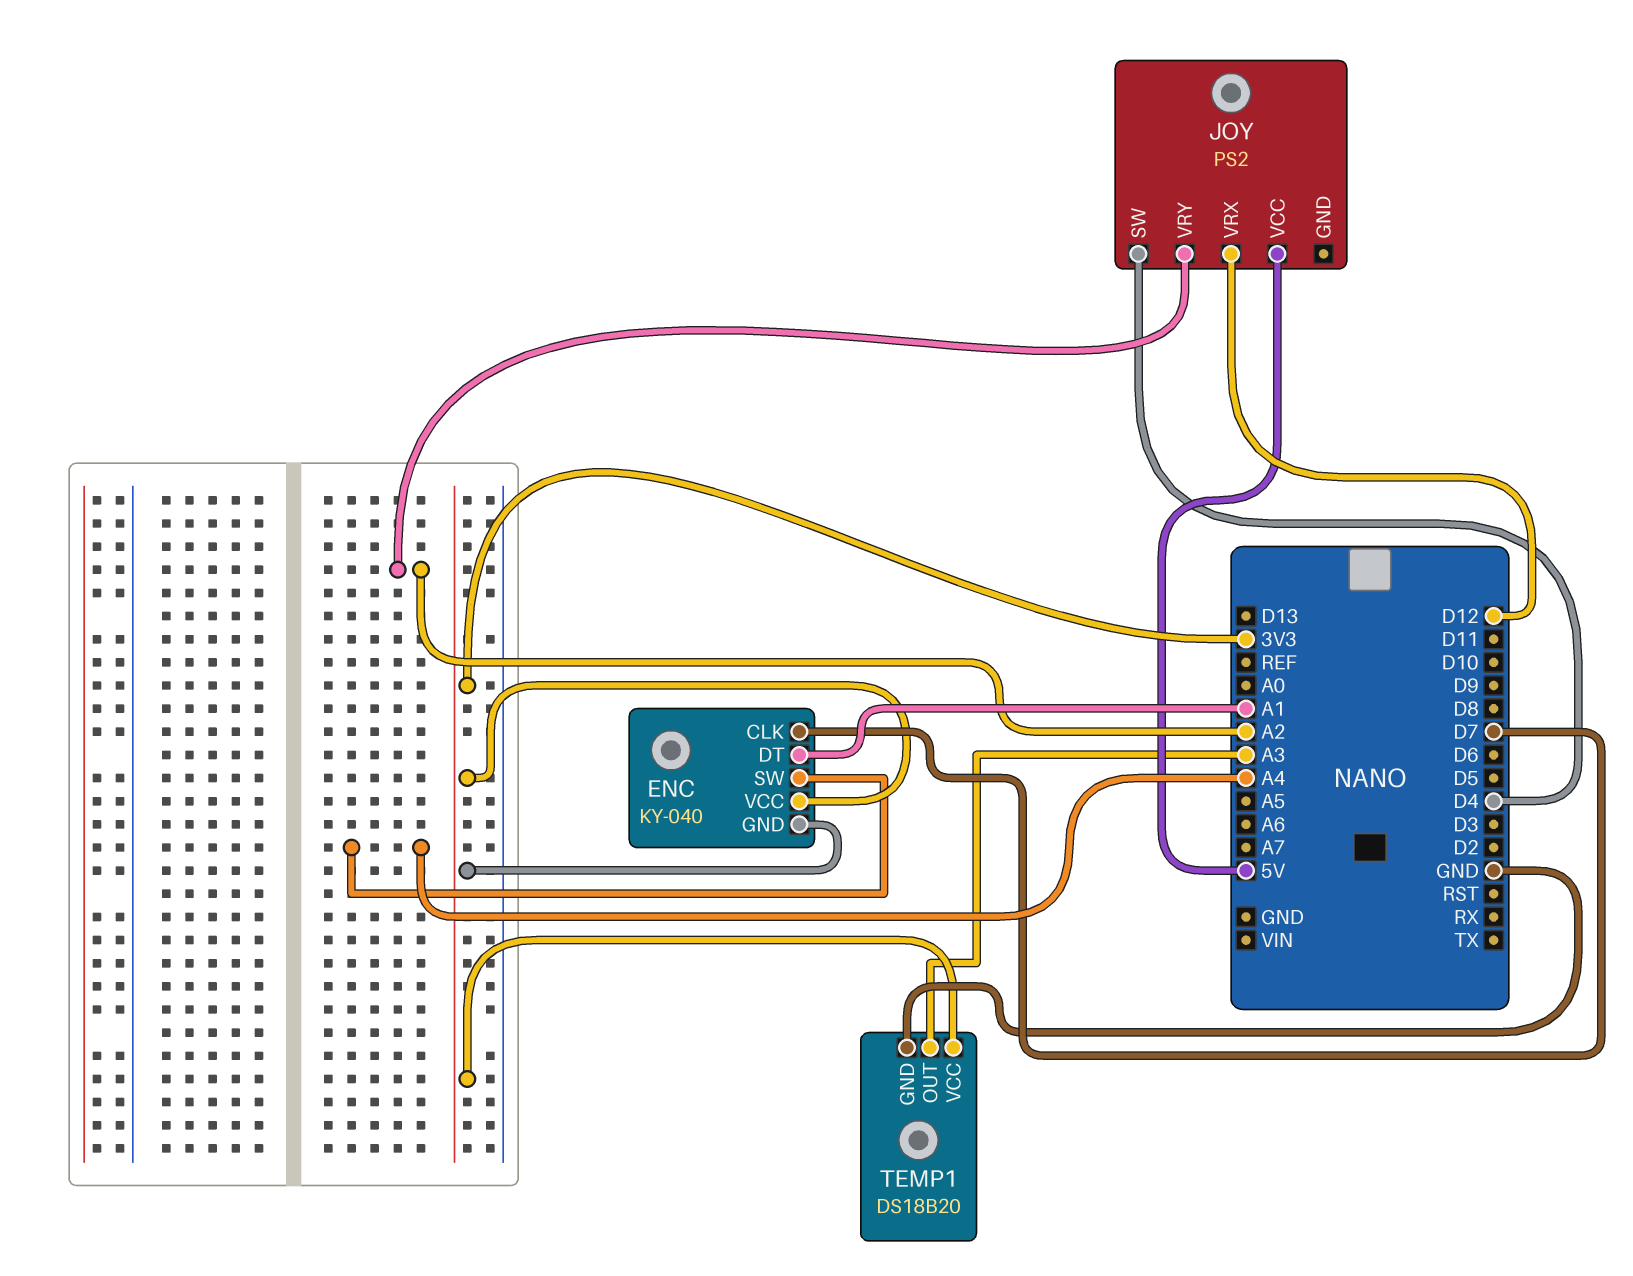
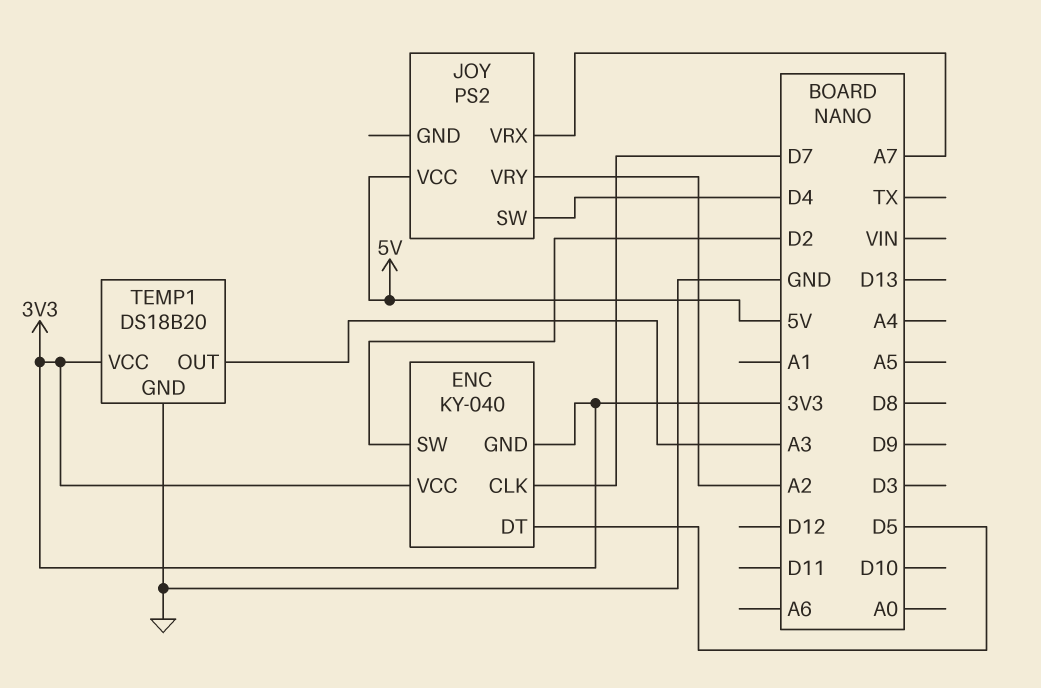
ENC pin DT: A1 -> D5
ENC pin SW: A4 -> D2
JOY pin VRX: D12 -> A7

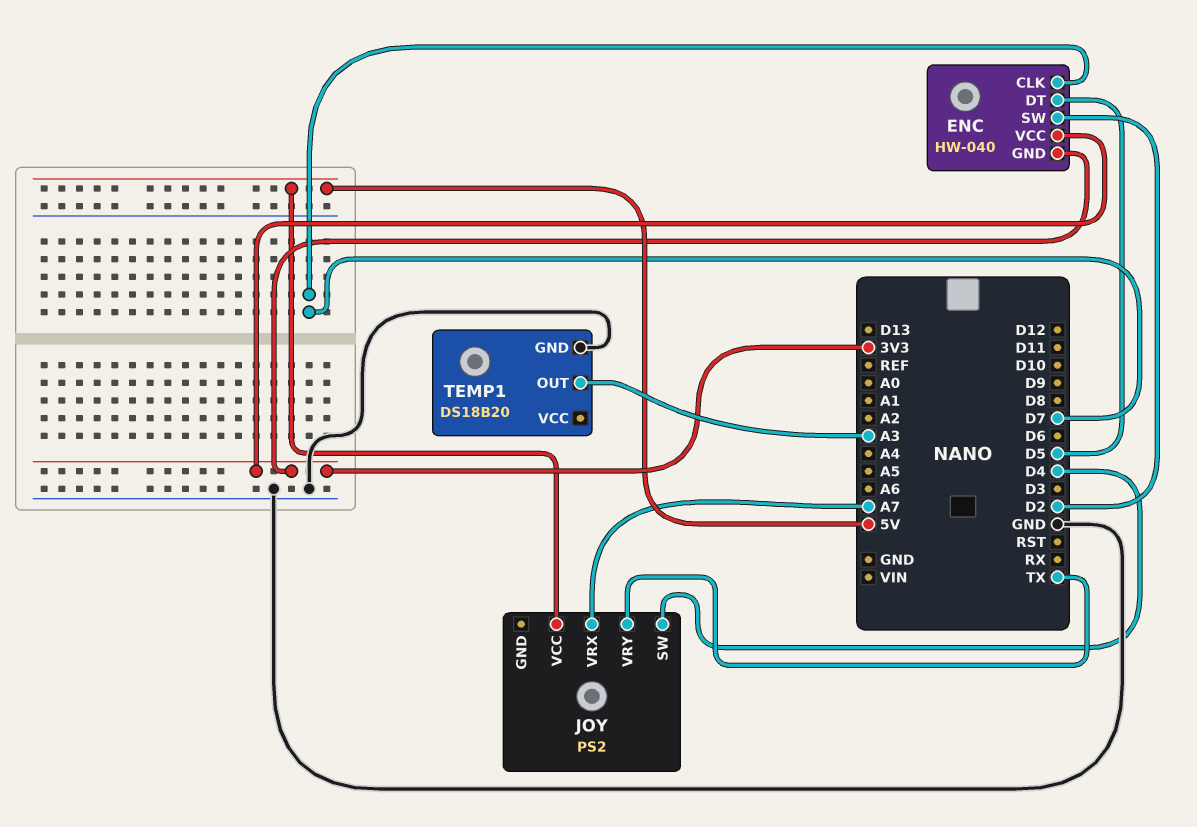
ENC: KY-040 -> HW-040
JOY pin VRY: A2 -> TX
TEMP1 pin VCC: 3V3 -> none

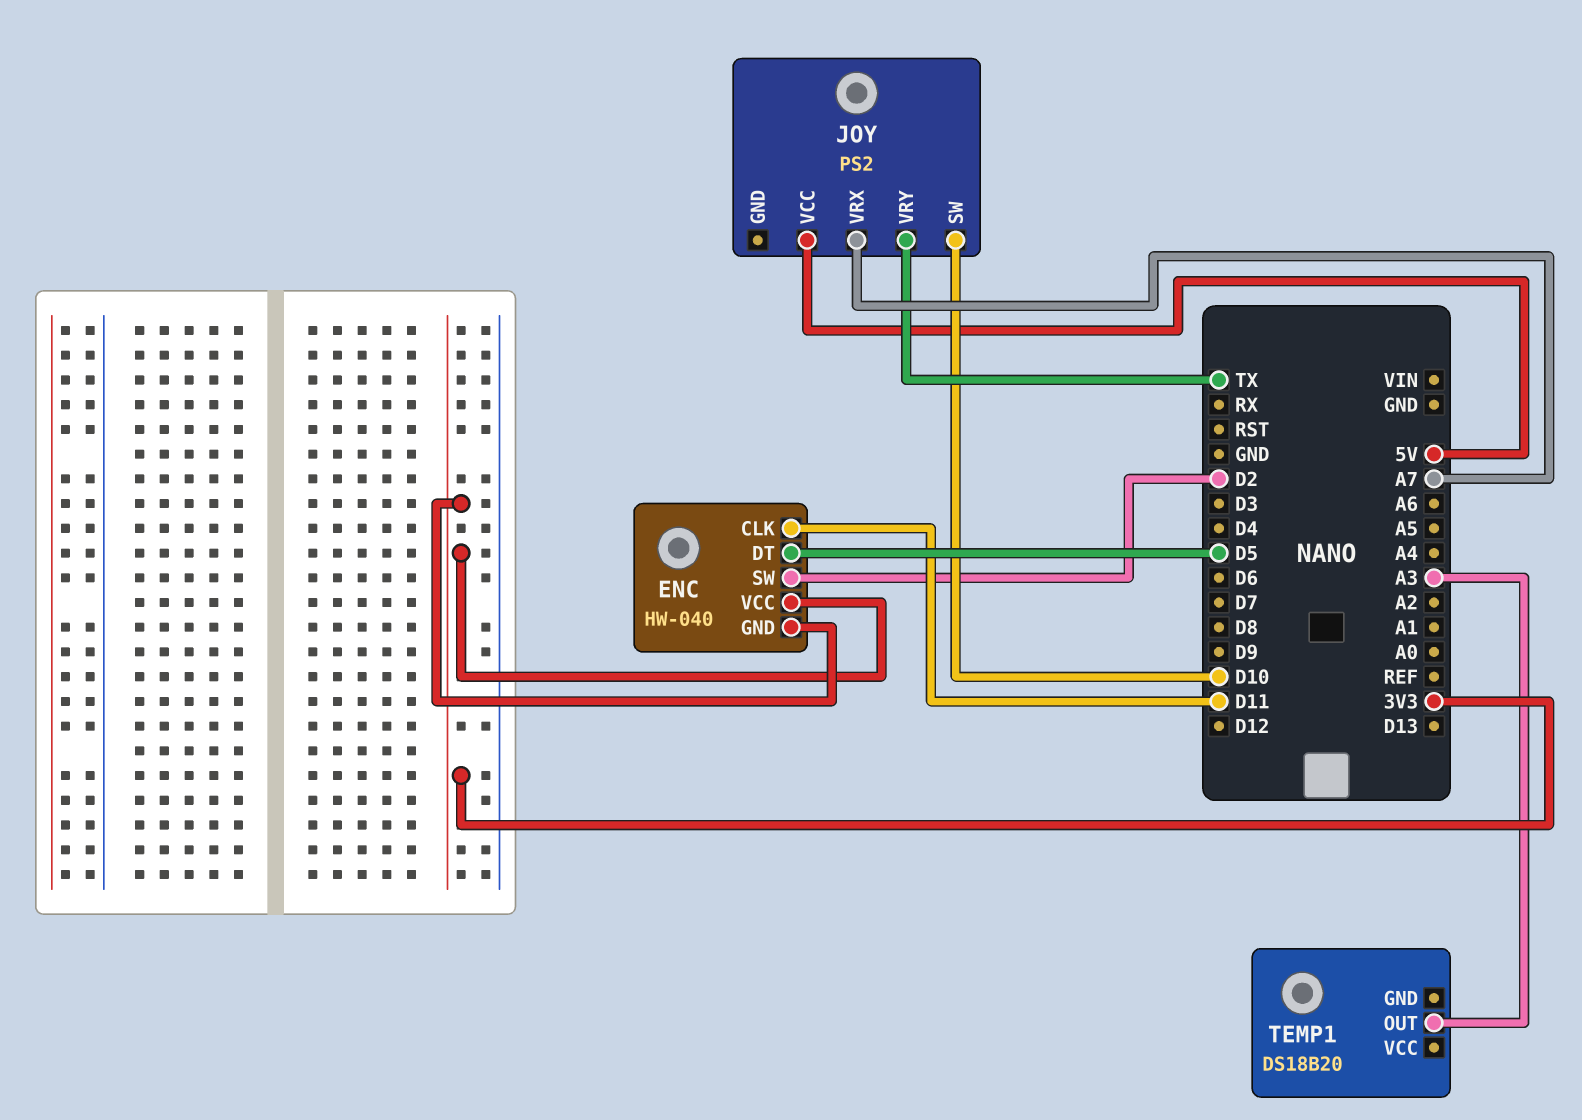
ENC pin CLK: D7 -> D11
JOY pin SW: D4 -> D10
TEMP1 pin GND: GND -> none

